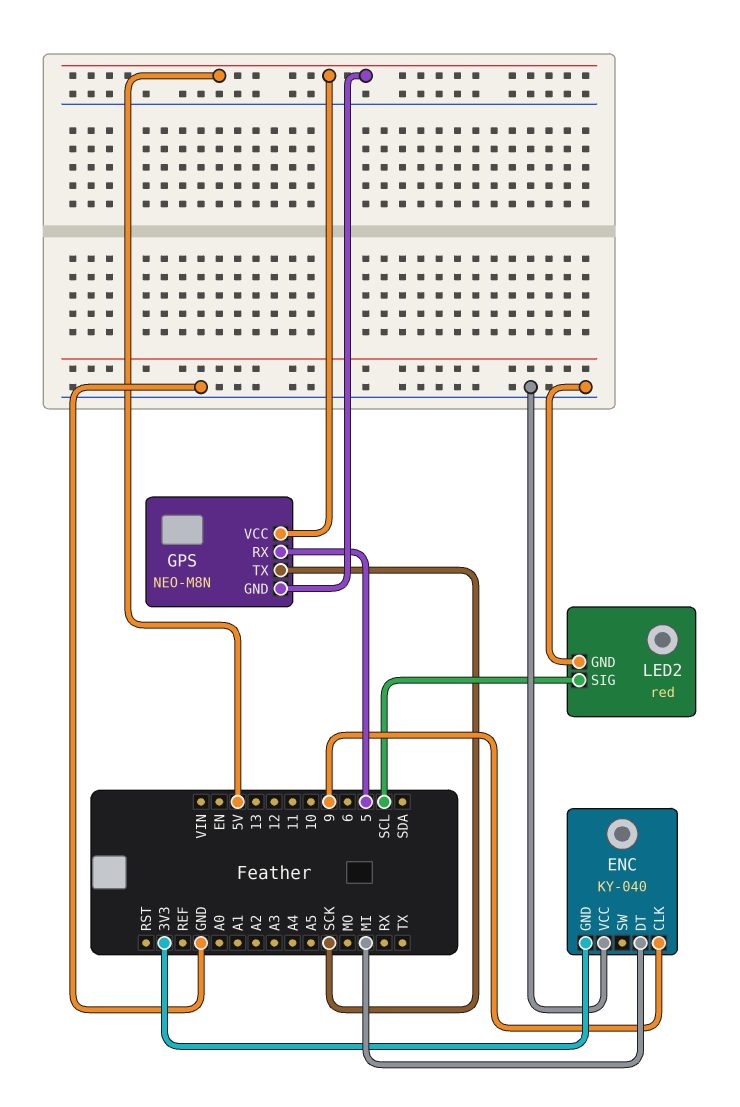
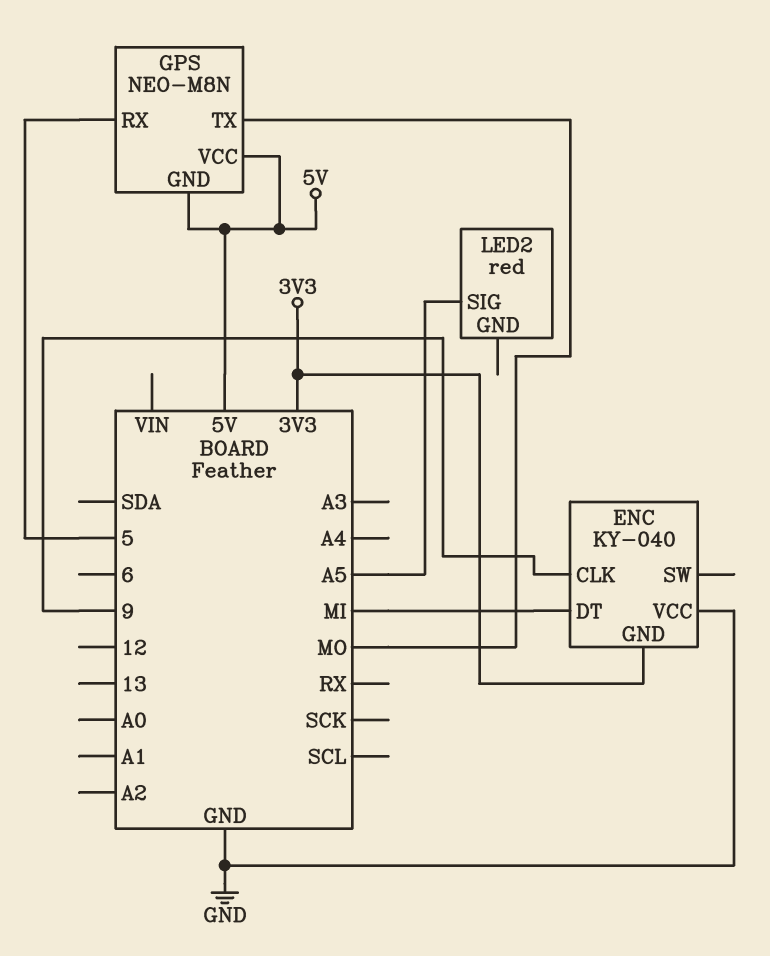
GPS pin TX: SCK -> MO
LED2 pin GND: GND -> none
LED2 pin SIG: SCL -> A5

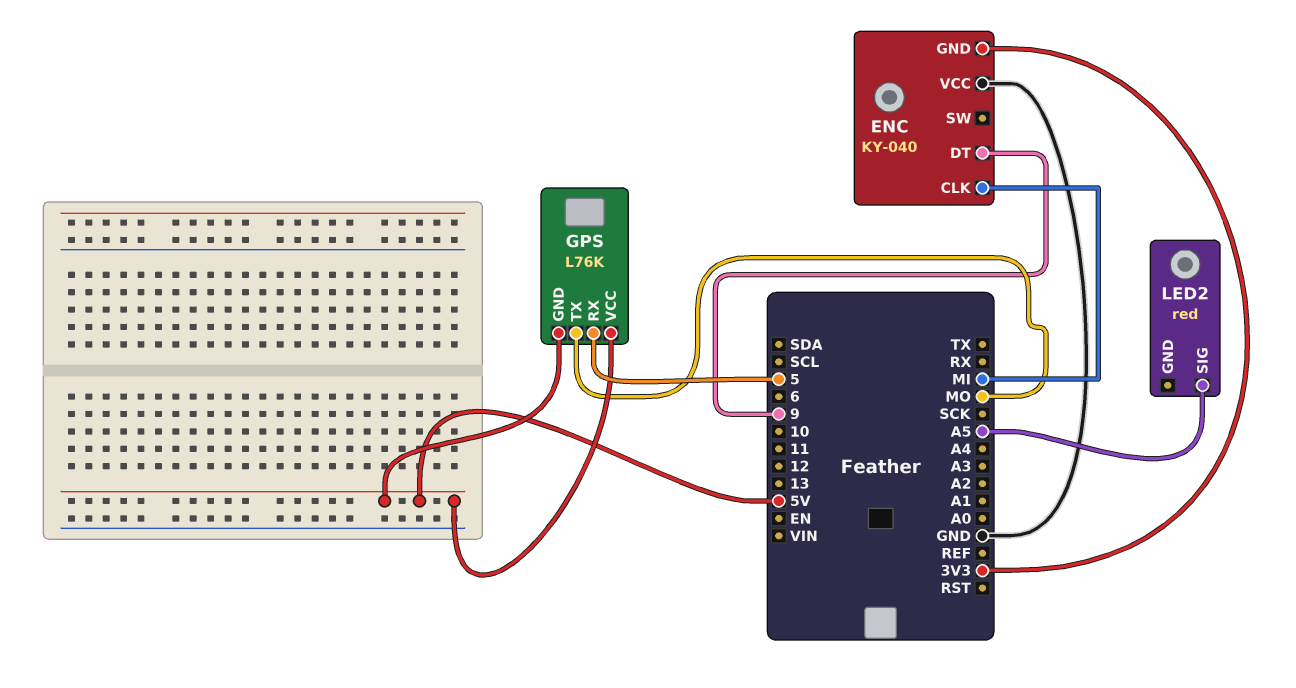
ENC pin CLK: 9 -> MI
ENC pin DT: MI -> 9
GPS: NEO-M8N -> L76K

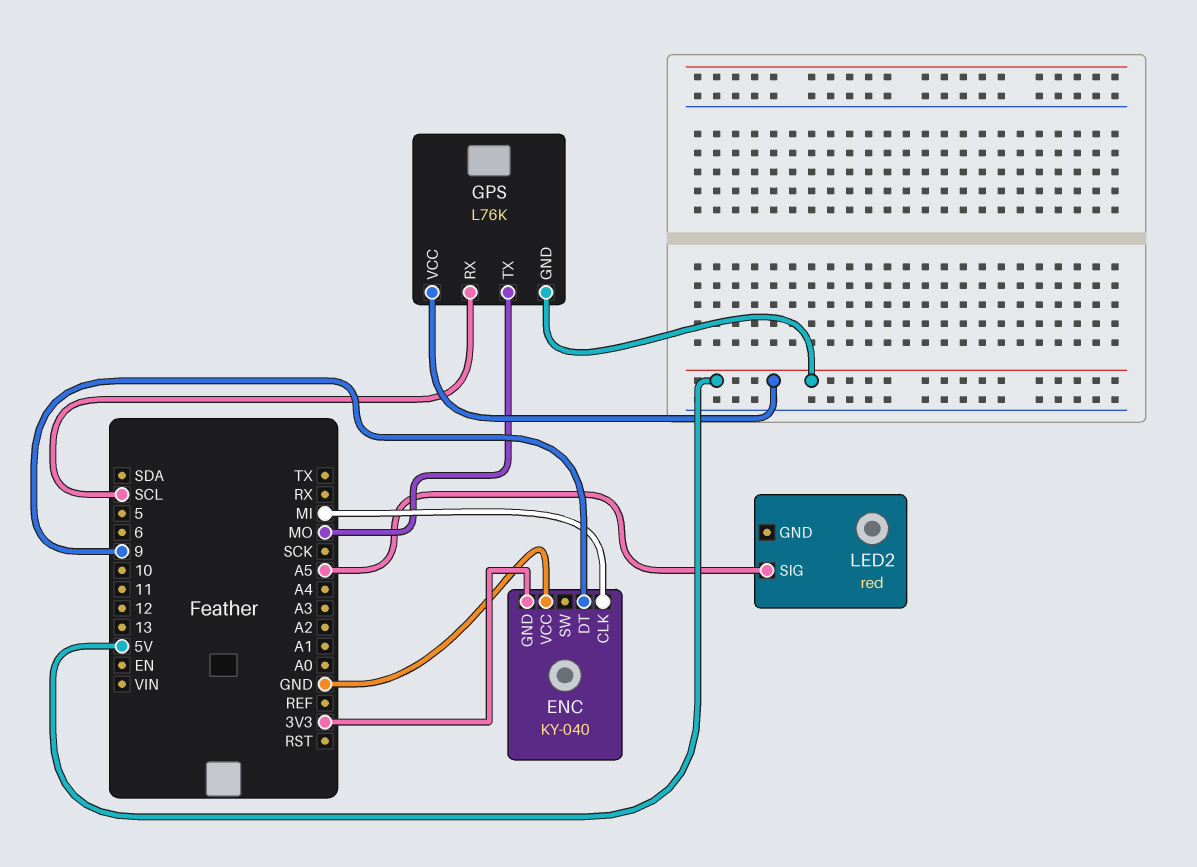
GPS pin RX: 5 -> SCL

